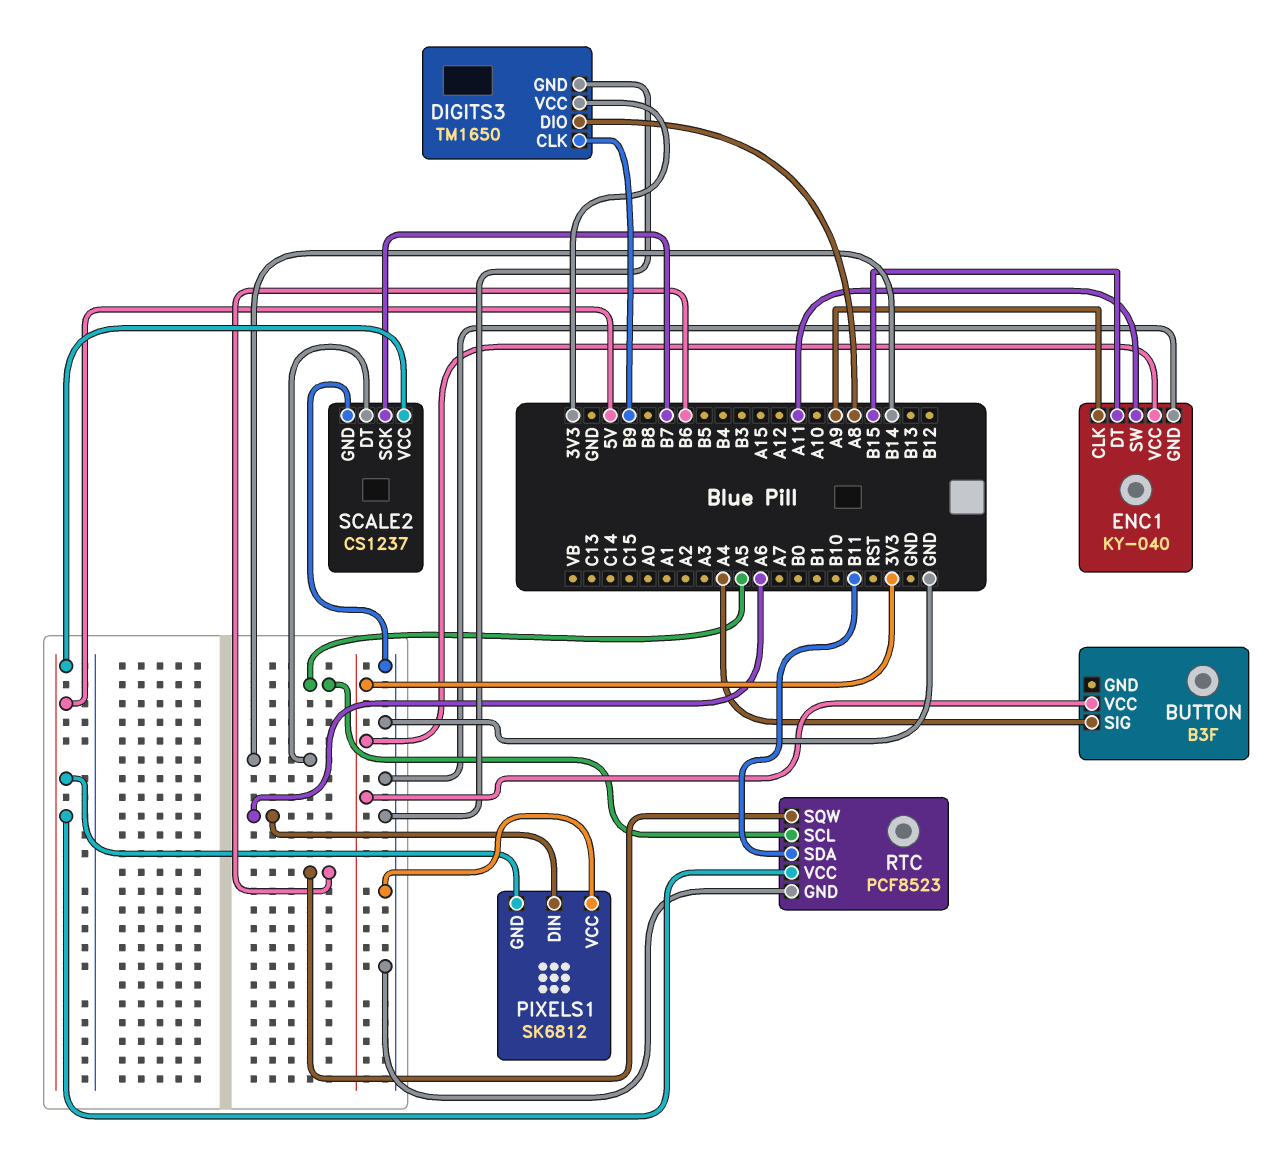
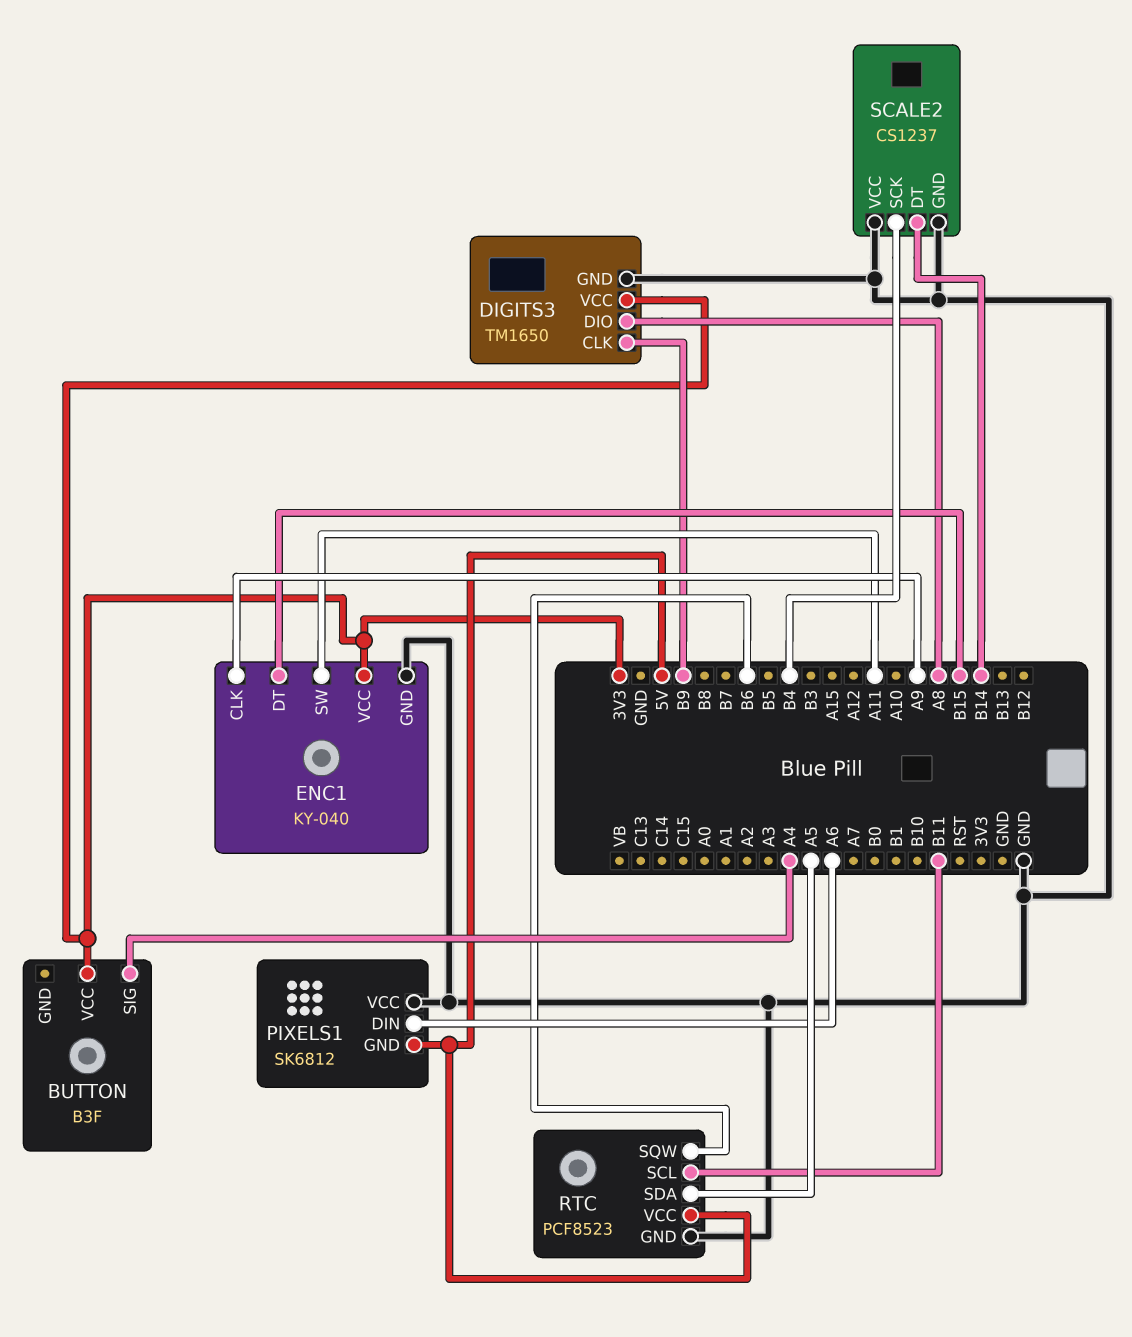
RTC pin SCL: A5 -> B11
RTC pin SDA: B11 -> A5
SCALE2 pin SCK: B7 -> B4
SCALE2 pin VCC: 5V -> GND

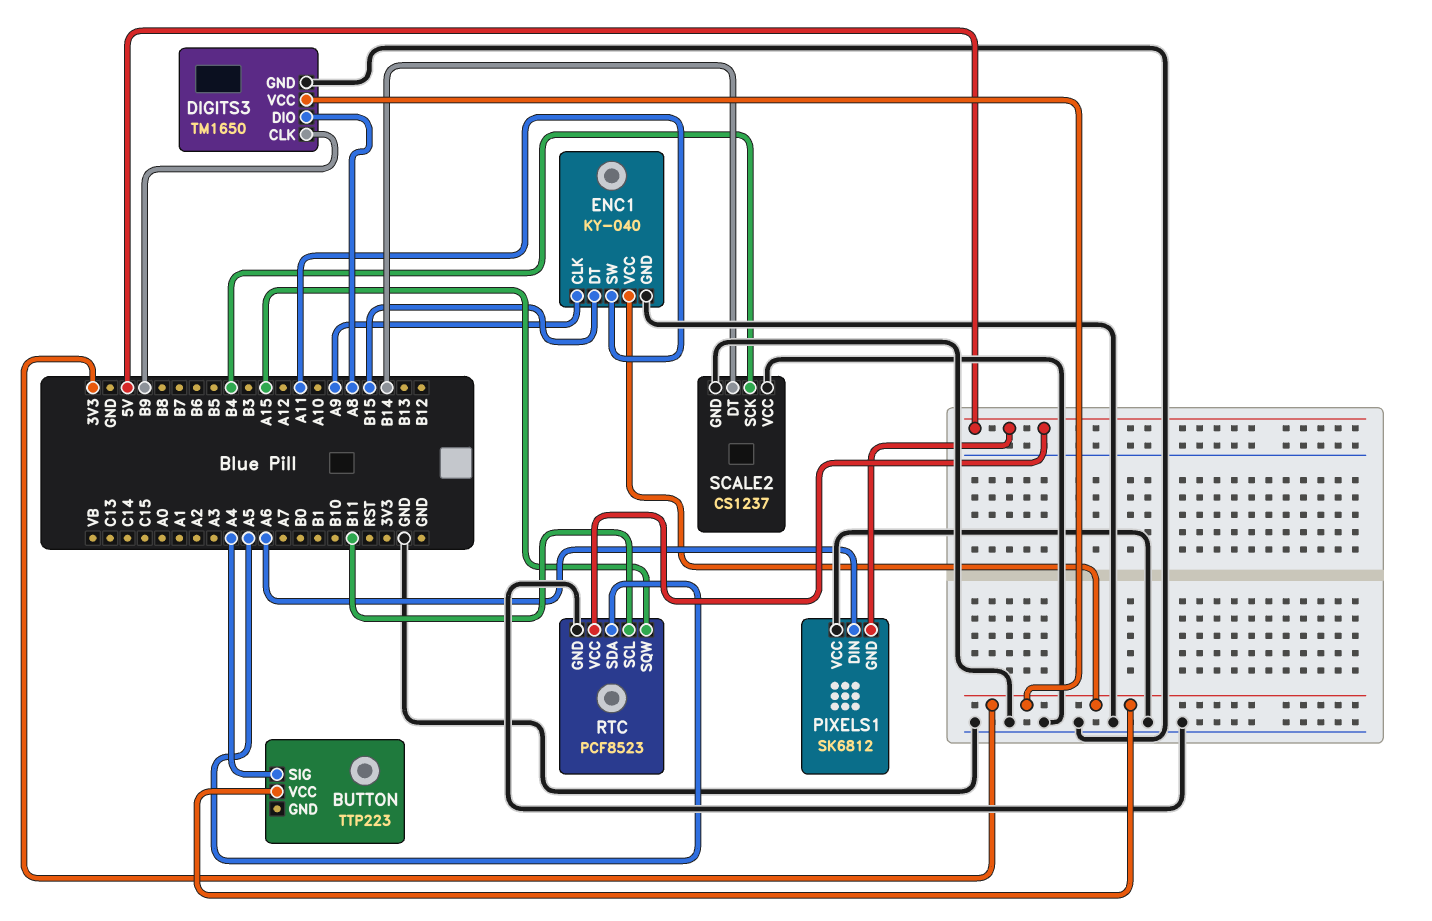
BUTTON: B3F -> TTP223
RTC pin SQW: B6 -> A15

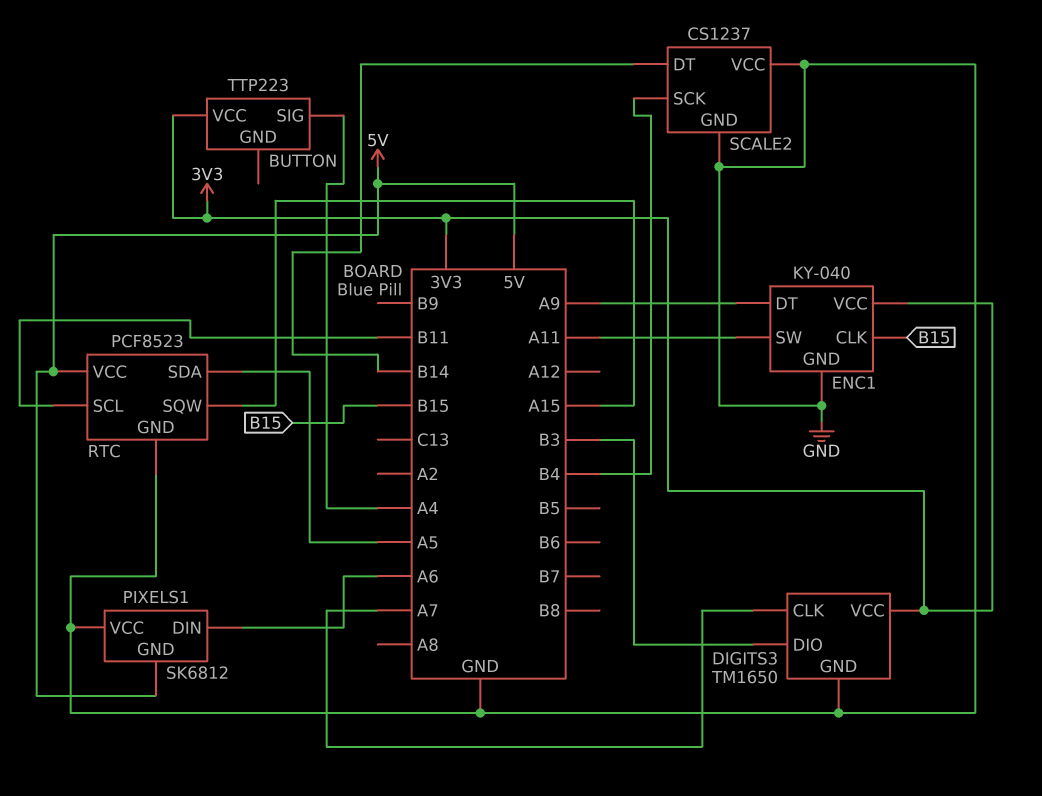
DIGITS3 pin CLK: B9 -> A7
DIGITS3 pin DIO: A8 -> B3
ENC1 pin CLK: A9 -> B15
ENC1 pin DT: B15 -> A9

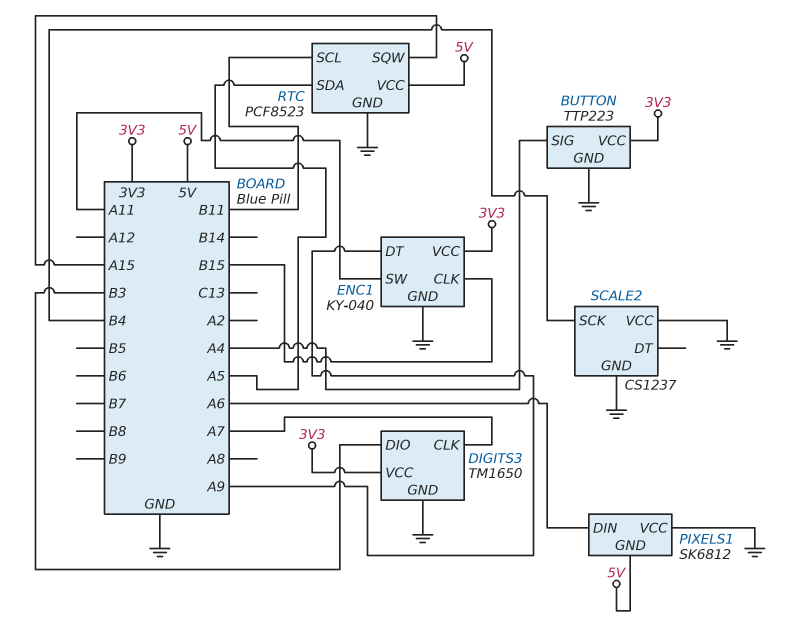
BUTTON pin GND: none -> GND
SCALE2 pin DT: B14 -> none

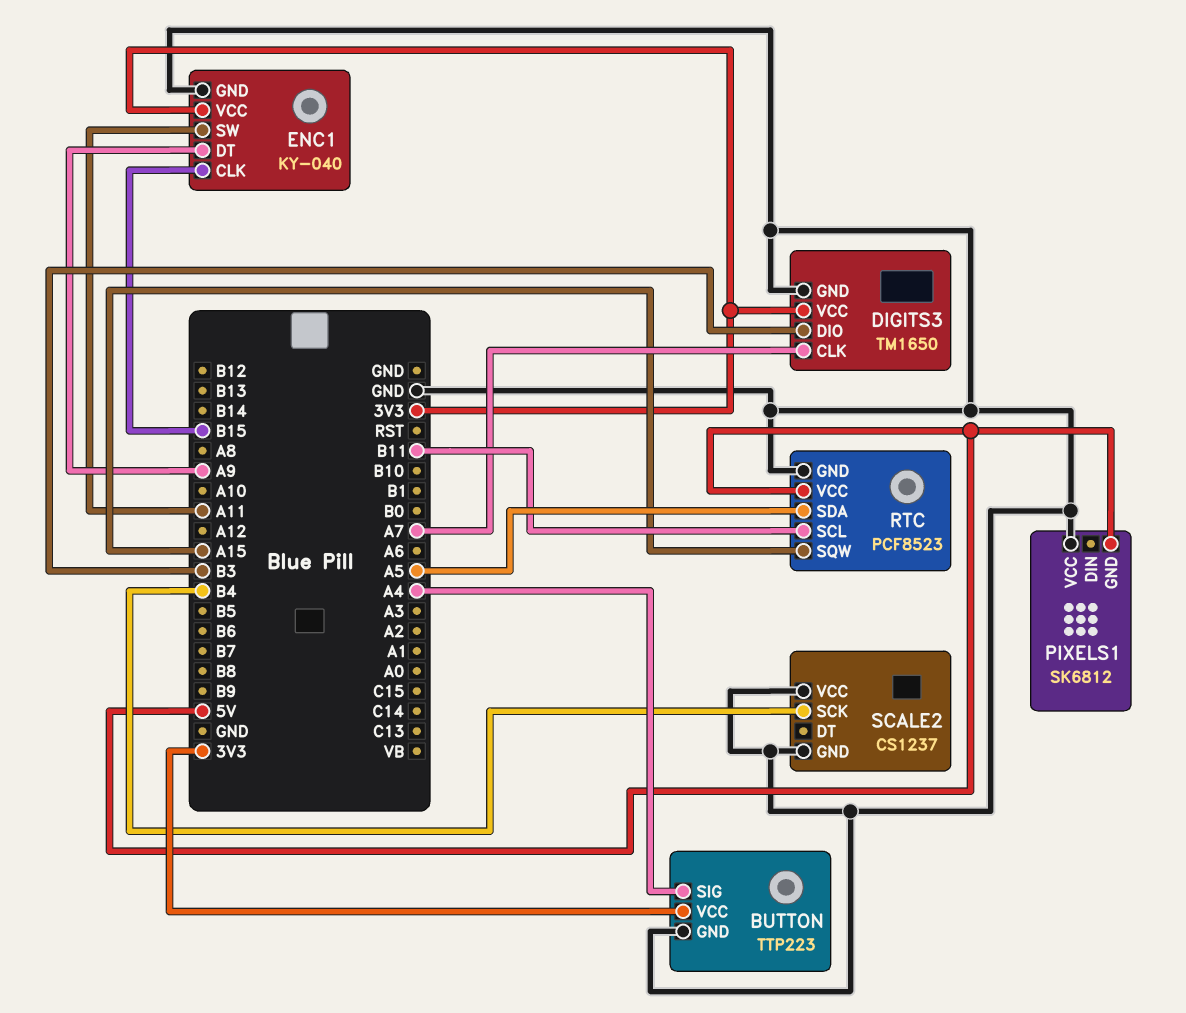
PIXELS1 pin DIN: A6 -> none

